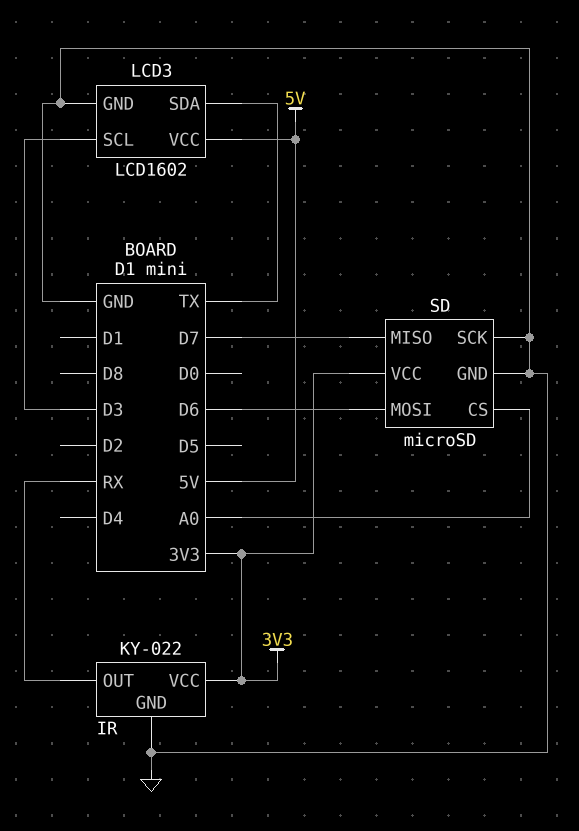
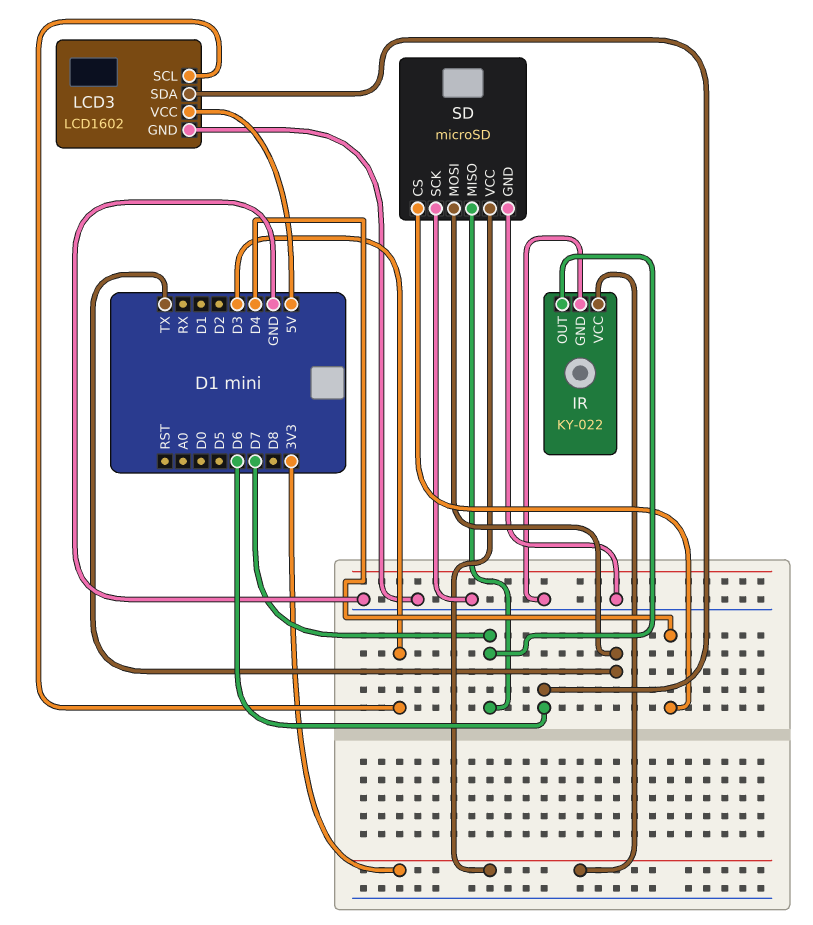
IR pin OUT: RX -> D7
LCD3 pin SDA: TX -> D6
SD pin CS: A0 -> D4
SD pin MOSI: D6 -> TX

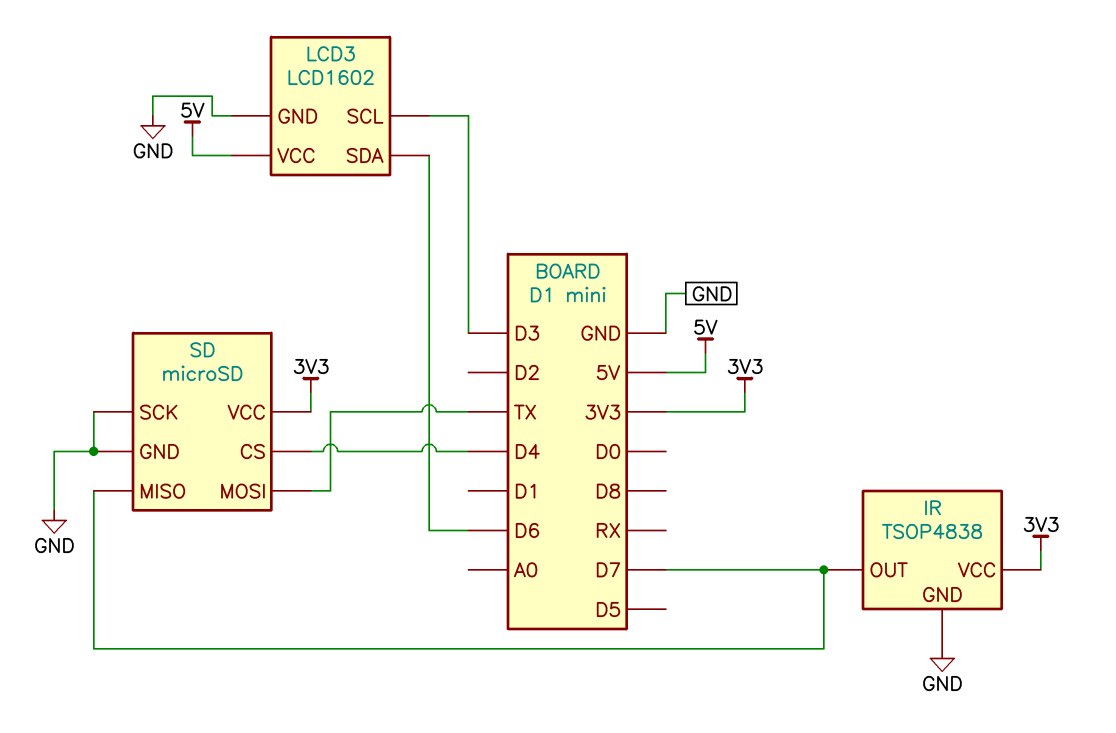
IR: KY-022 -> TSOP4838

